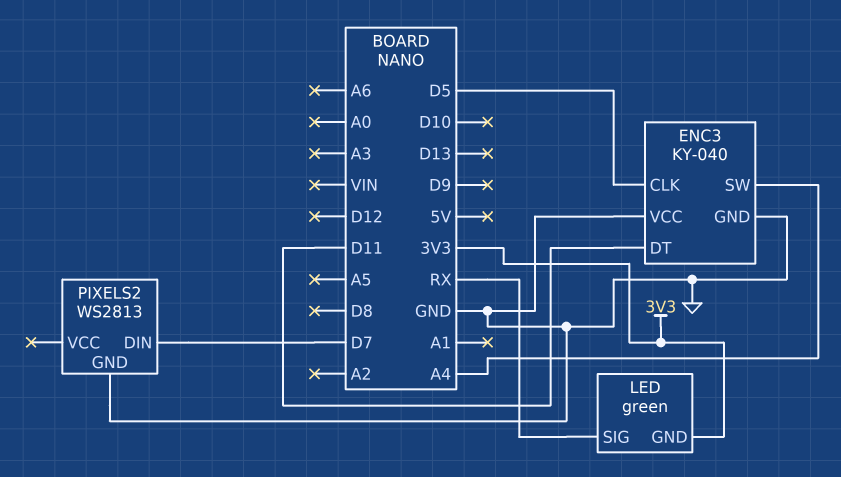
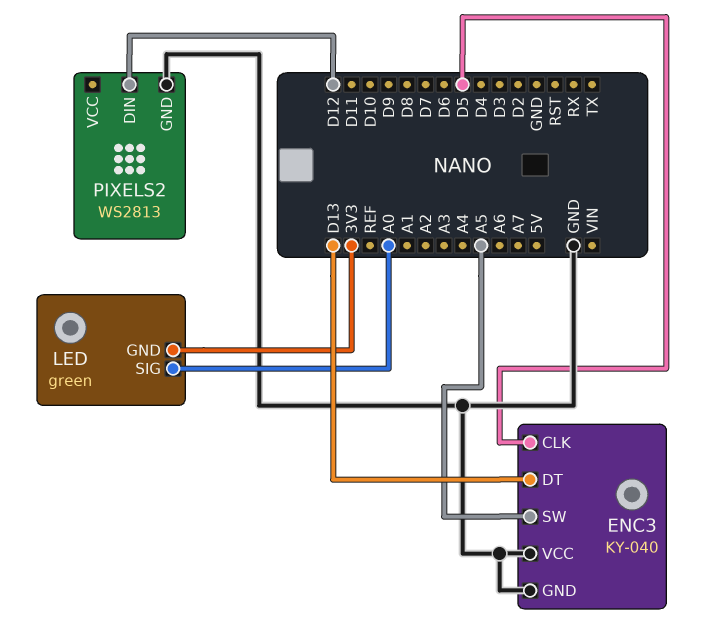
ENC3 pin DT: D11 -> D13
ENC3 pin SW: A4 -> A5
LED pin SIG: RX -> A0
PIXELS2 pin DIN: D7 -> D12

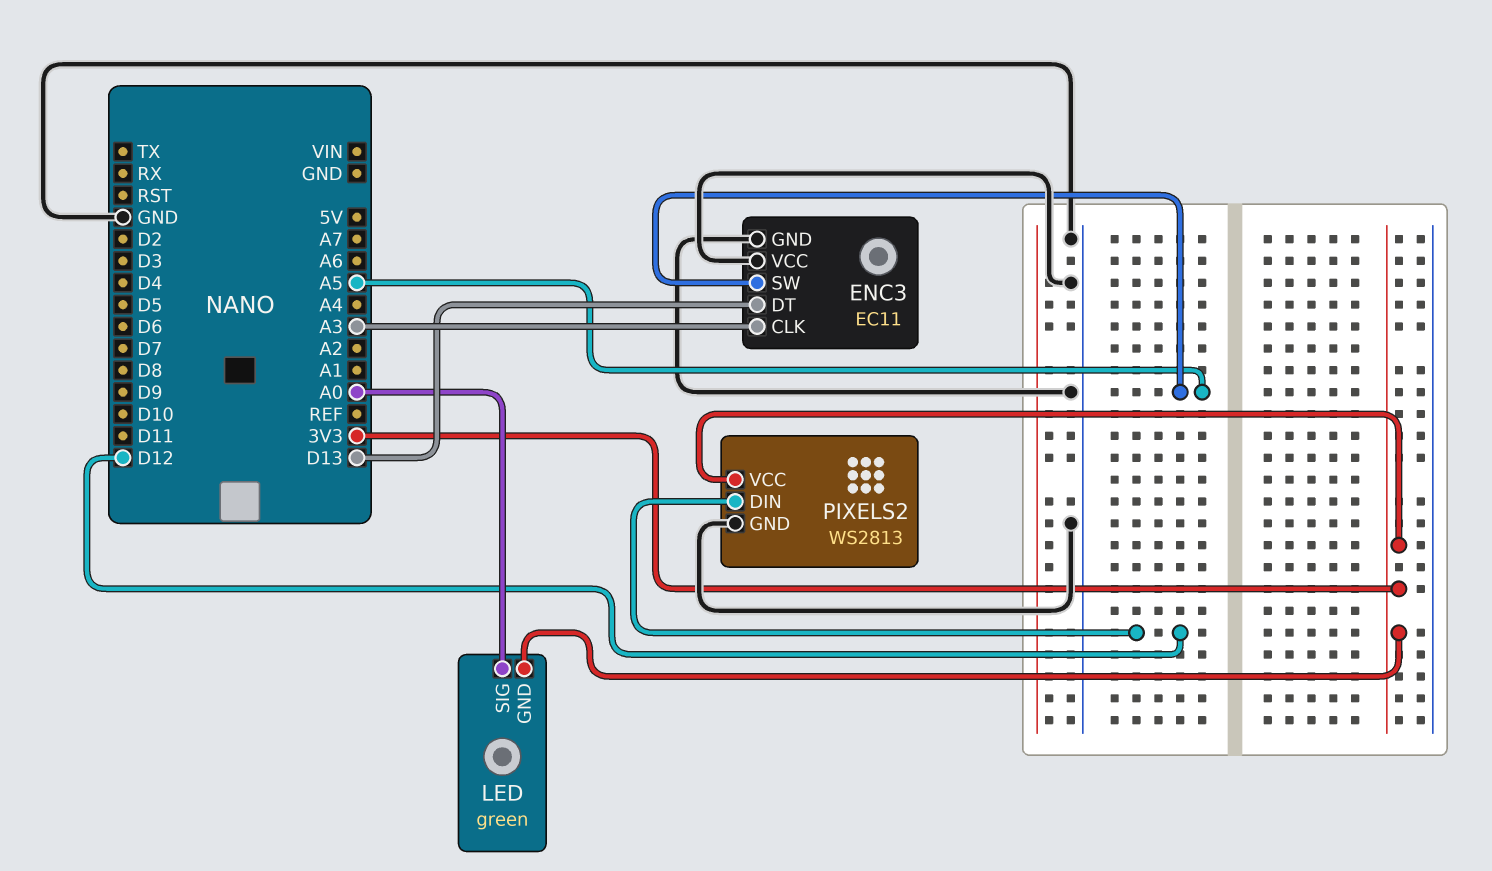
ENC3: KY-040 -> EC11
ENC3 pin CLK: D5 -> A3
PIXELS2 pin VCC: none -> 3V3

